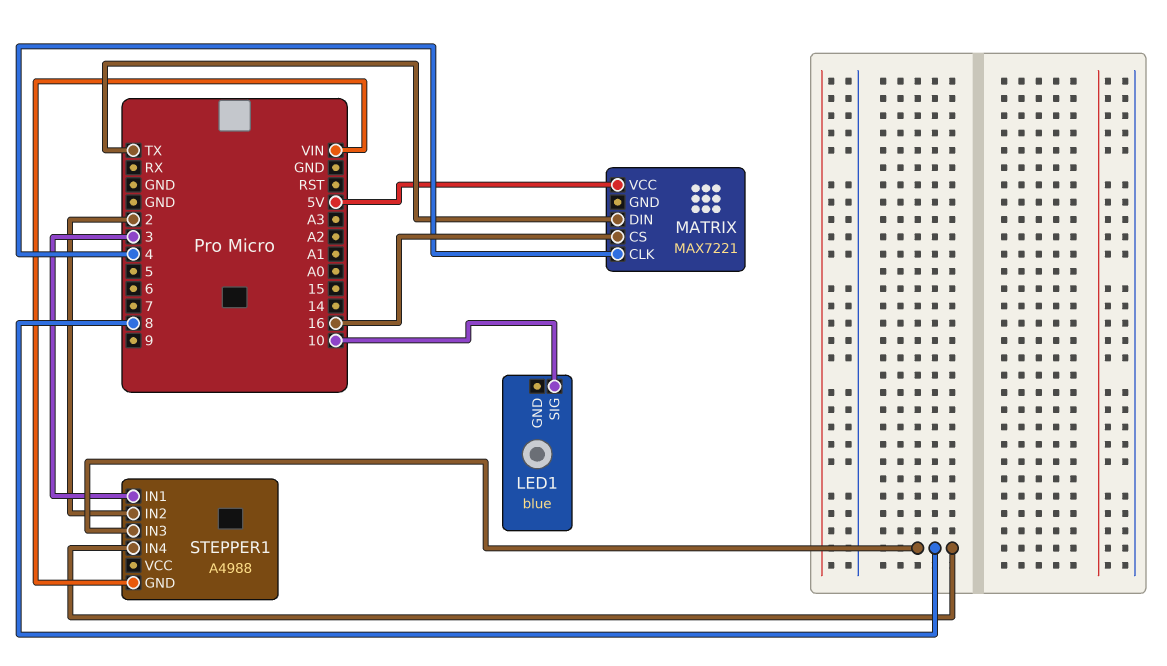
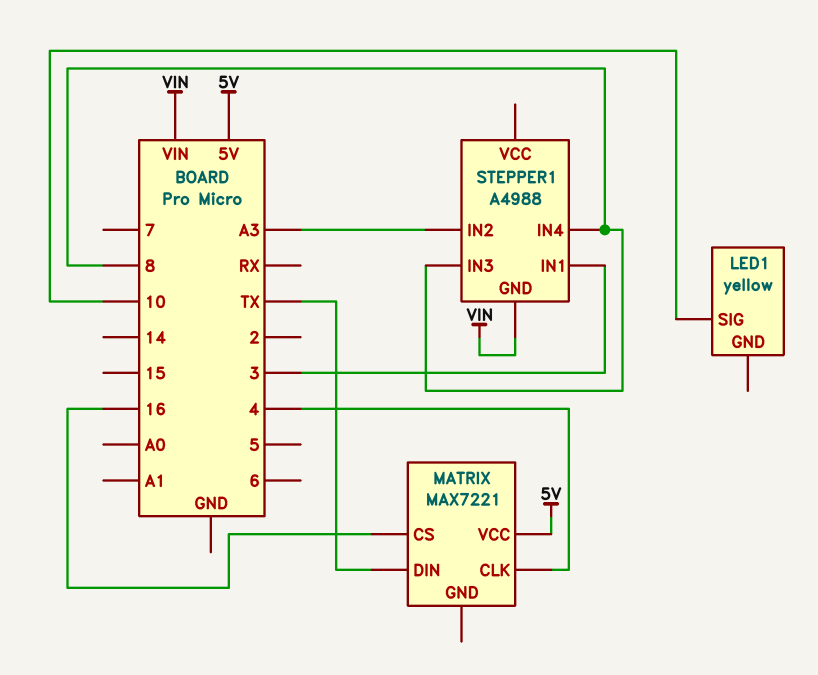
LED1: blue -> yellow
STEPPER1 pin IN2: 2 -> A3

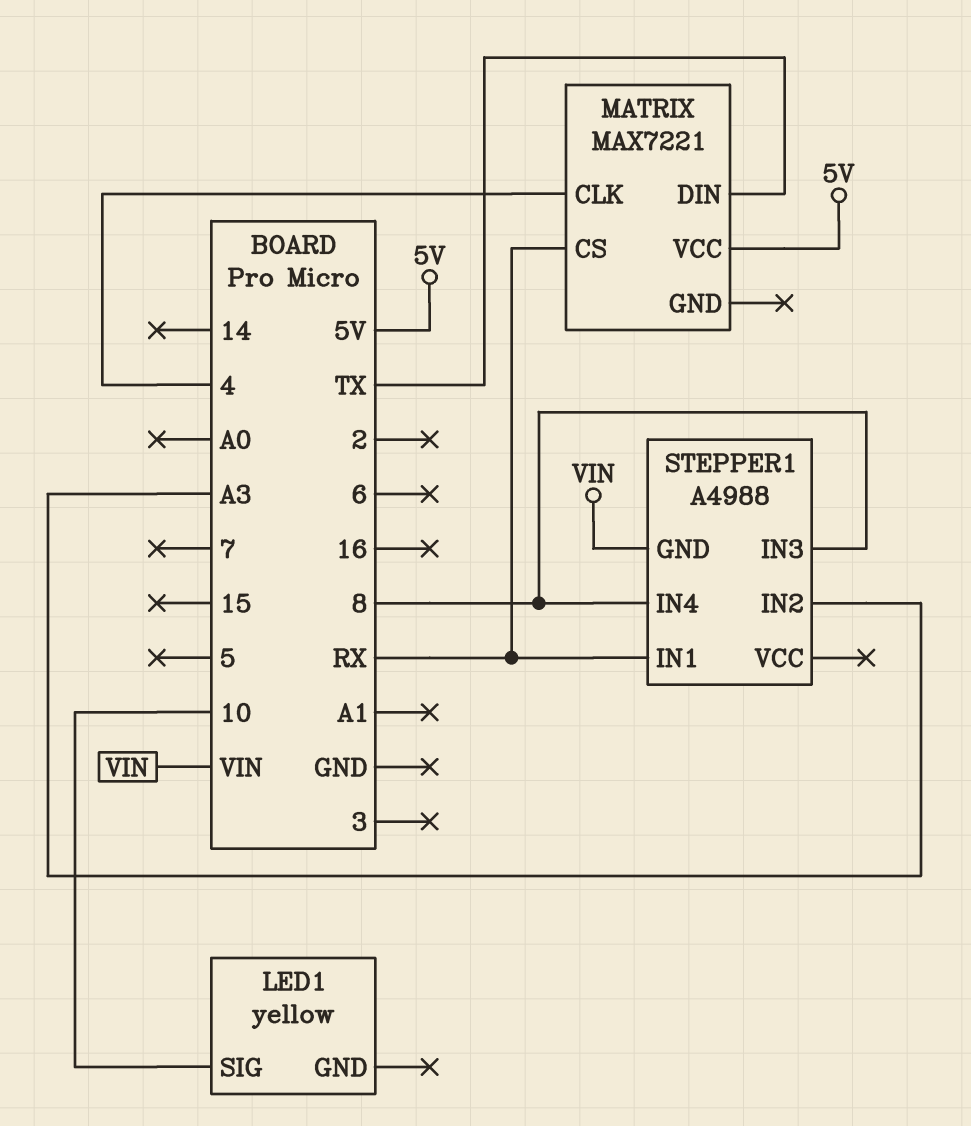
MATRIX pin CS: 16 -> RX
STEPPER1 pin IN1: 3 -> RX

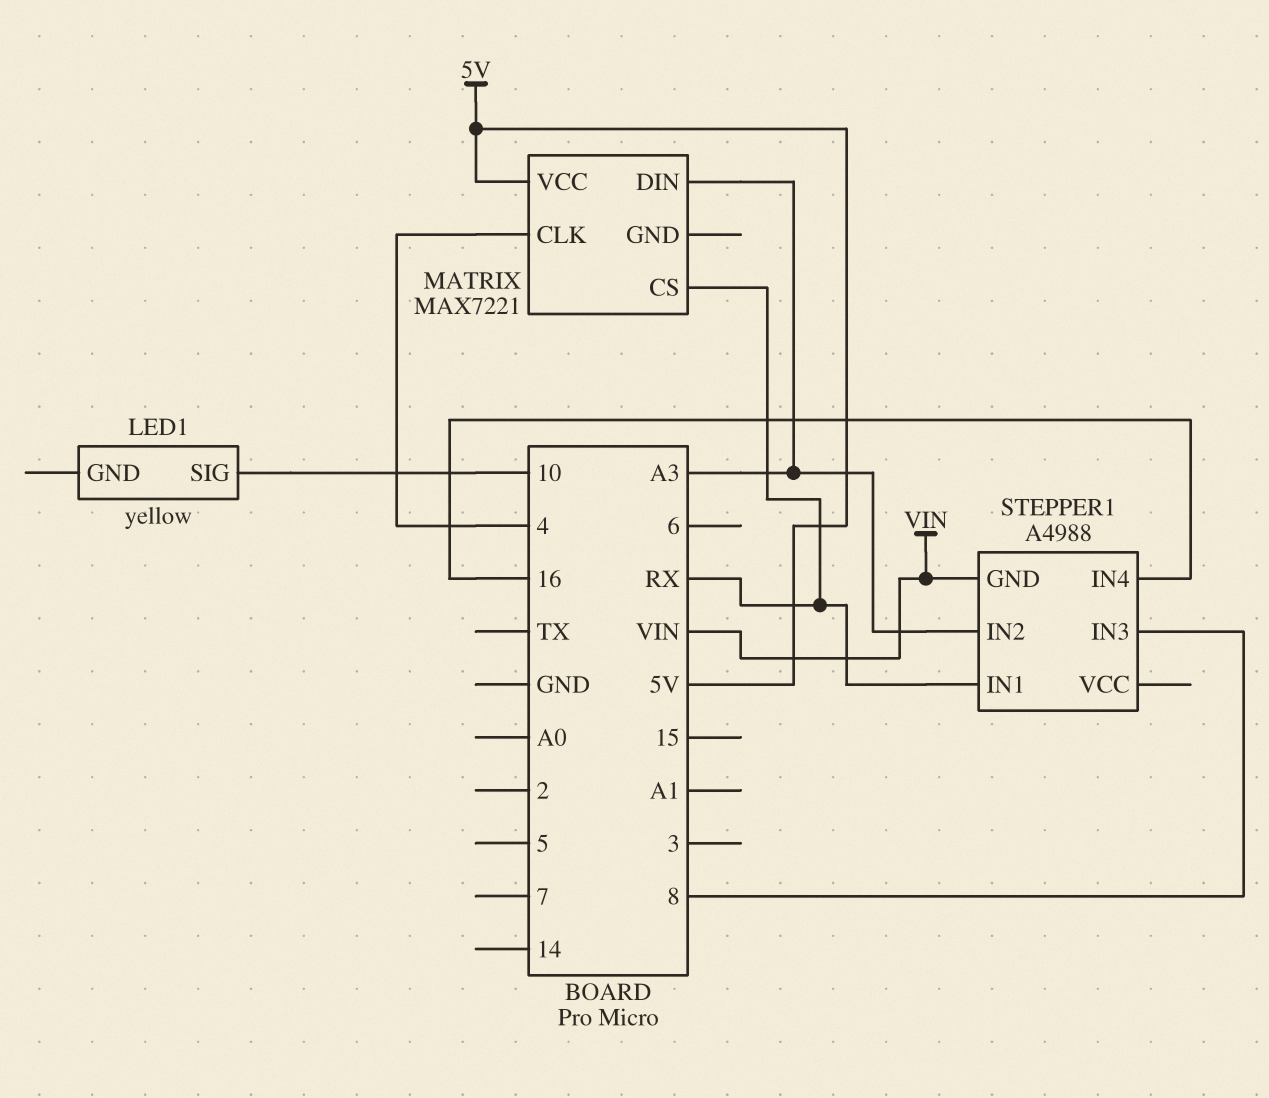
MATRIX pin DIN: TX -> A3
STEPPER1 pin IN4: 8 -> 16

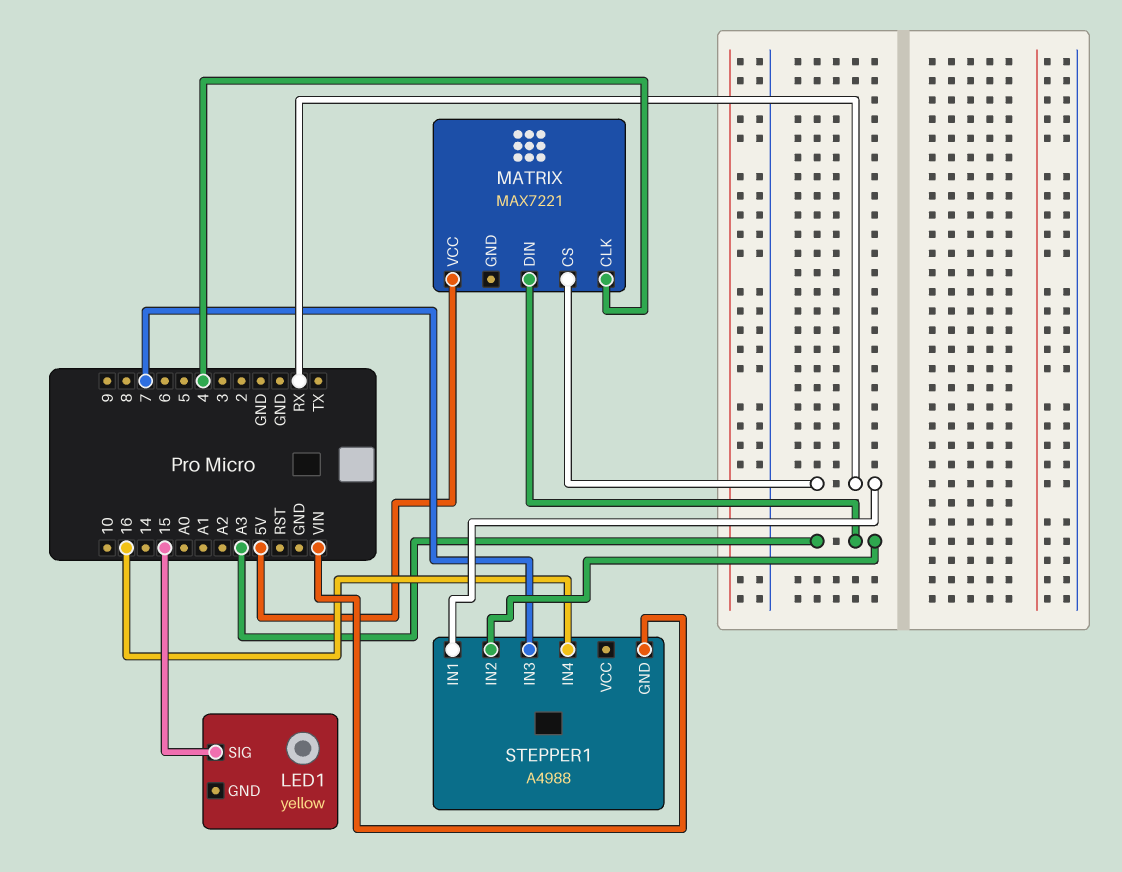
LED1 pin SIG: 10 -> 15
STEPPER1 pin IN3: 8 -> 7

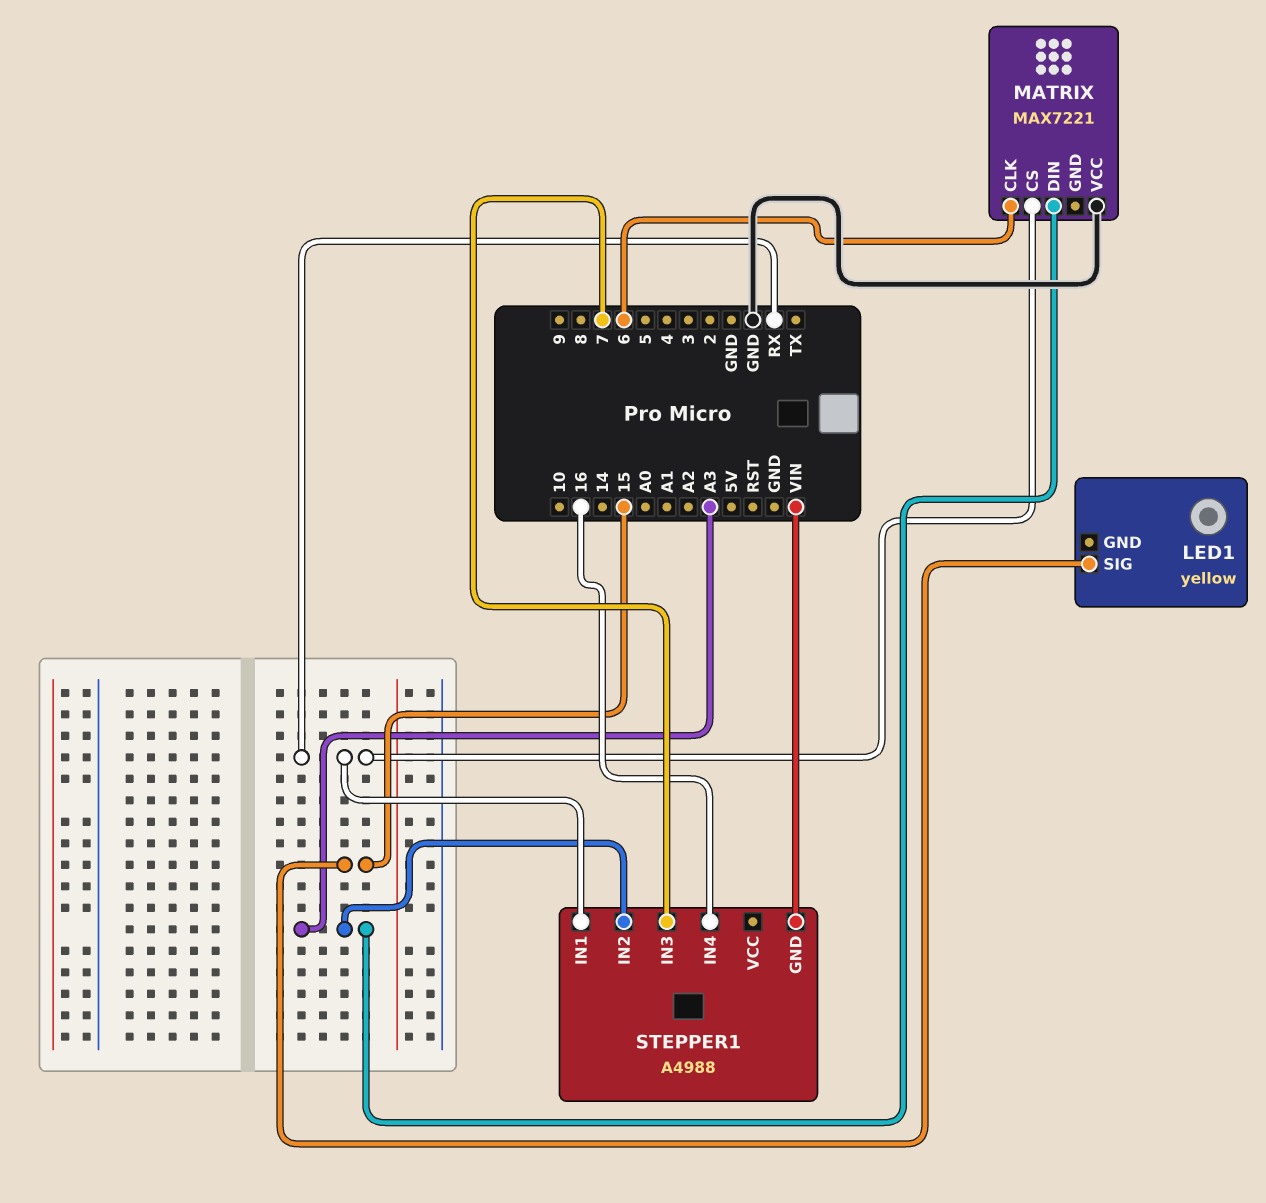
MATRIX pin CLK: 4 -> 6
MATRIX pin VCC: 5V -> GND

